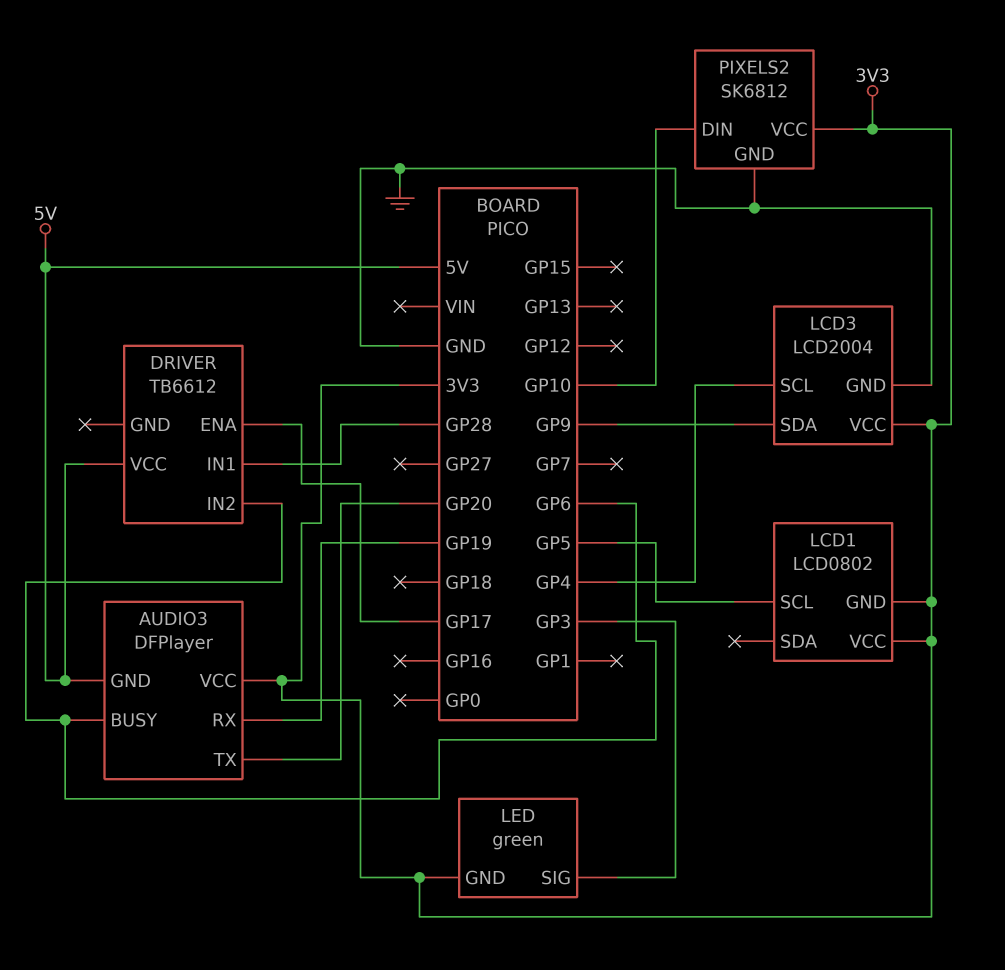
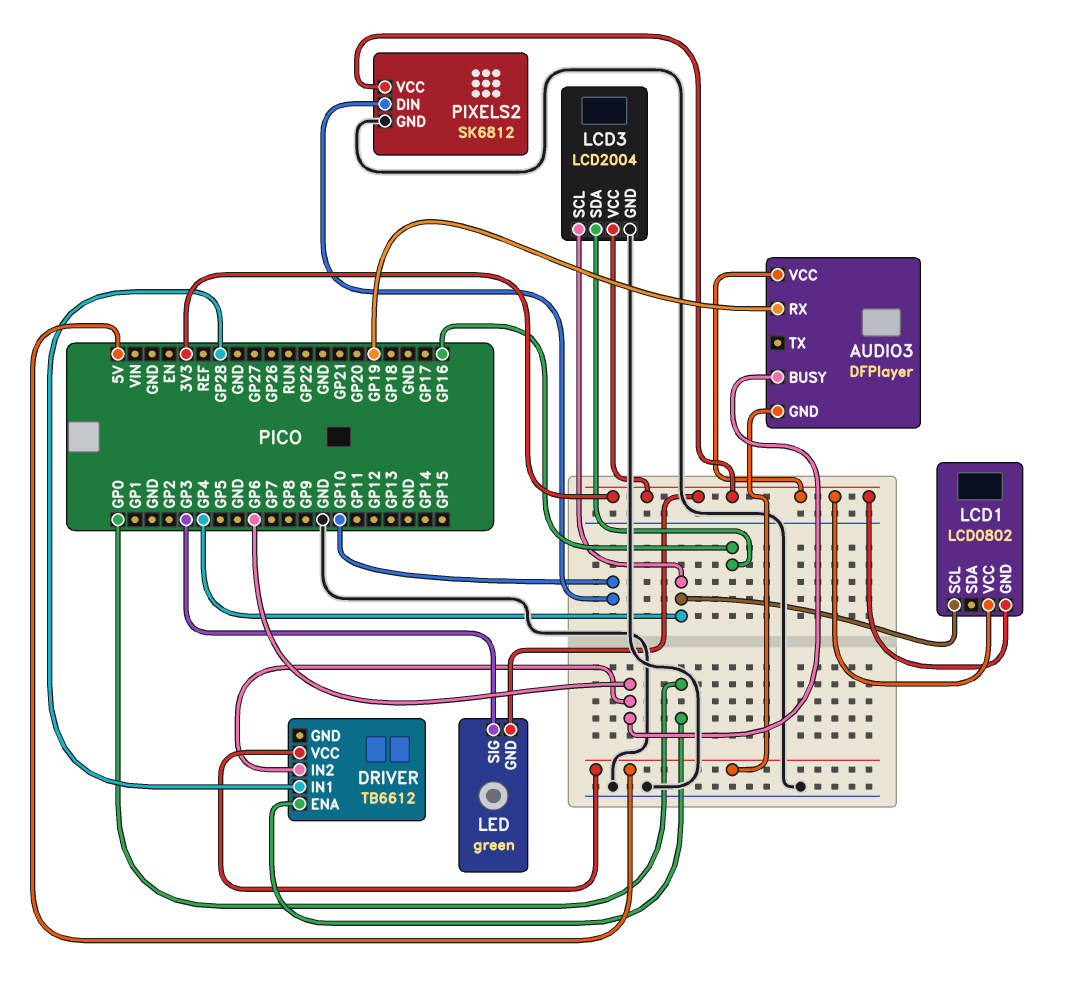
AUDIO3 pin TX: GP20 -> none
DRIVER pin ENA: GP17 -> GP0
LCD1 pin SCL: GP5 -> GP4
LCD3 pin SDA: GP9 -> GP16

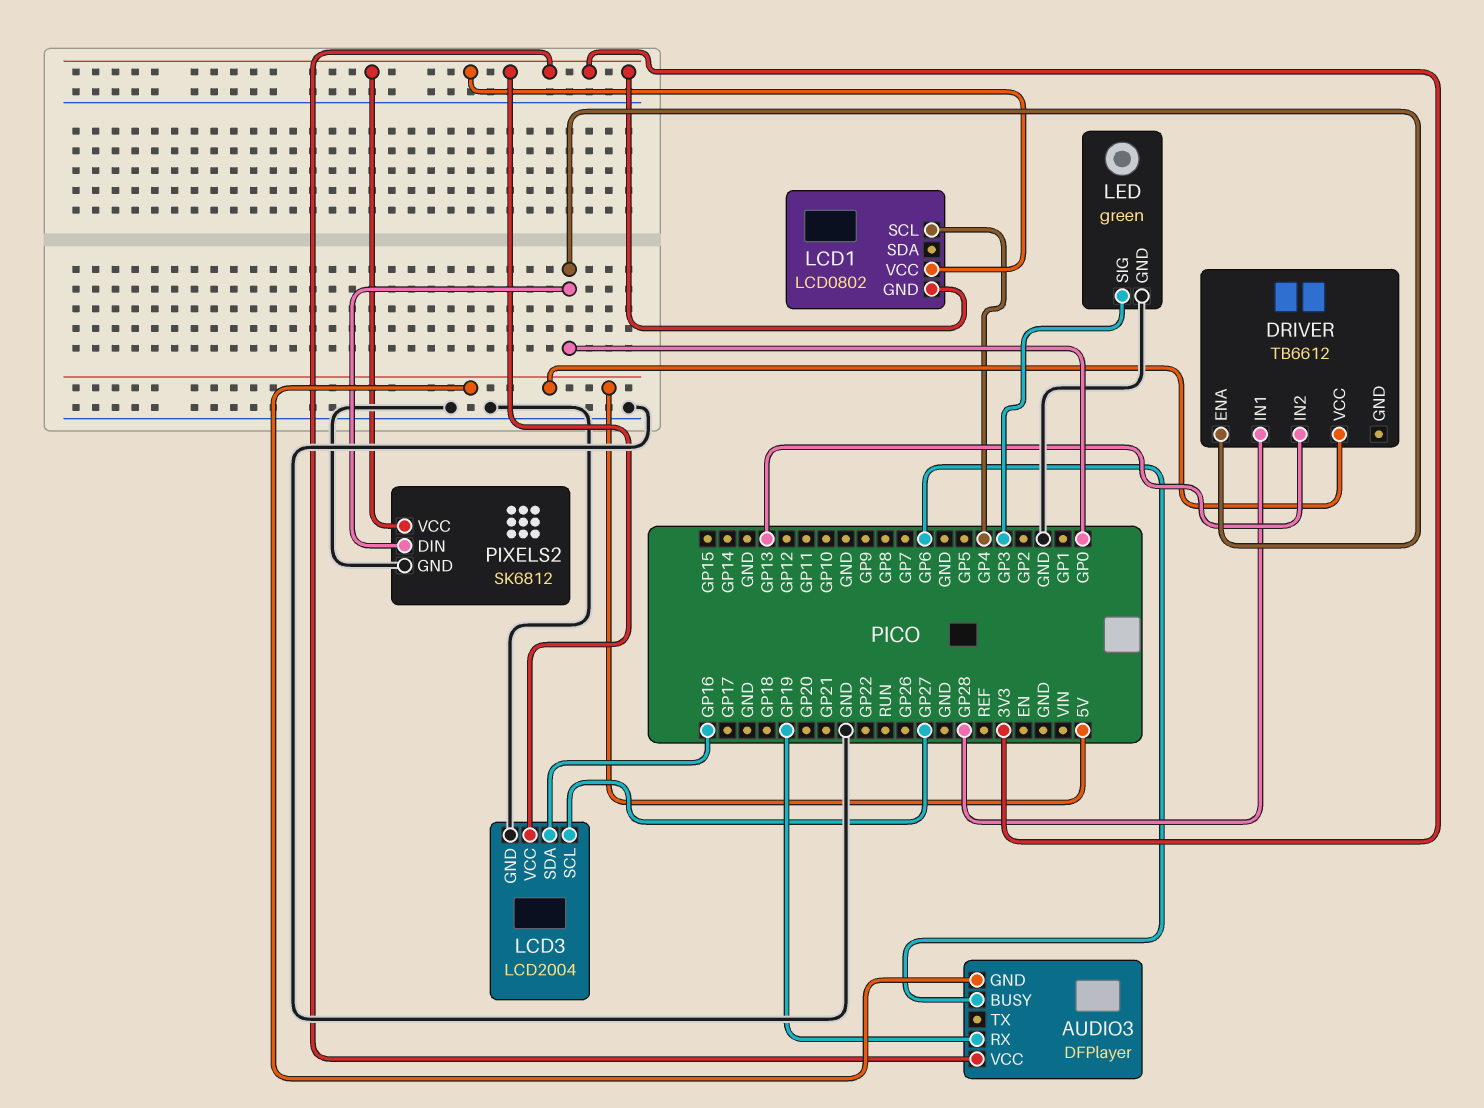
DRIVER pin IN2: GP6 -> GP13
LCD3 pin SCL: GP4 -> GP27
LED pin GND: 3V3 -> GND
PIXELS2 pin DIN: GP10 -> GP0

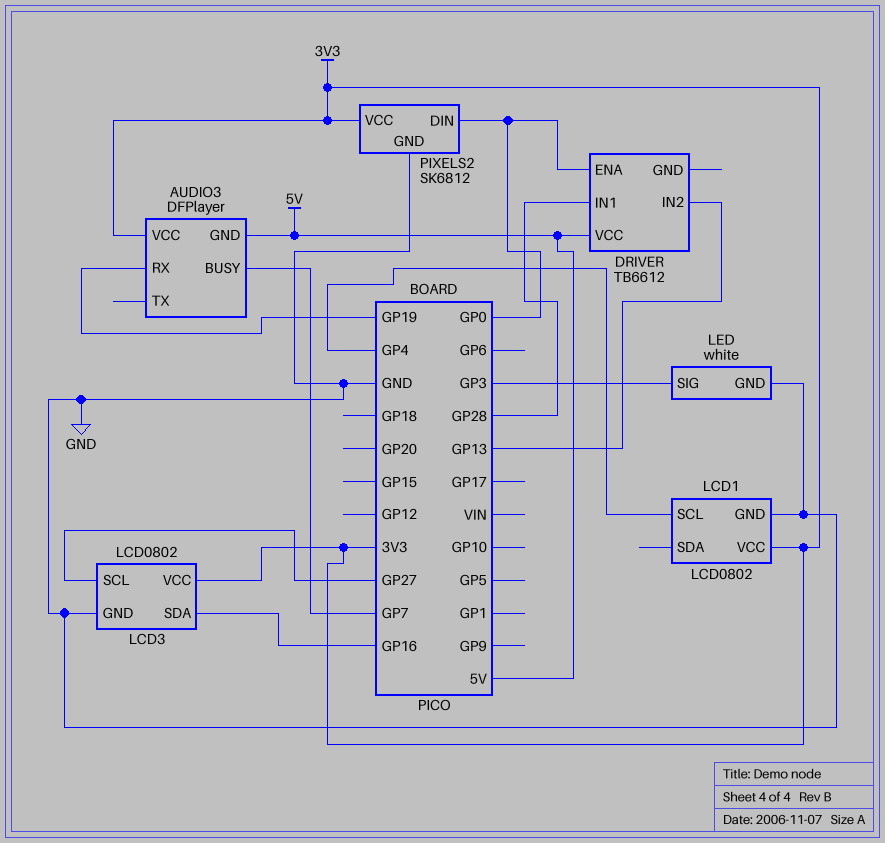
AUDIO3 pin BUSY: GP6 -> GP7
LCD1 pin GND: 3V3 -> GND
LCD3: LCD2004 -> LCD0802
LED: green -> white

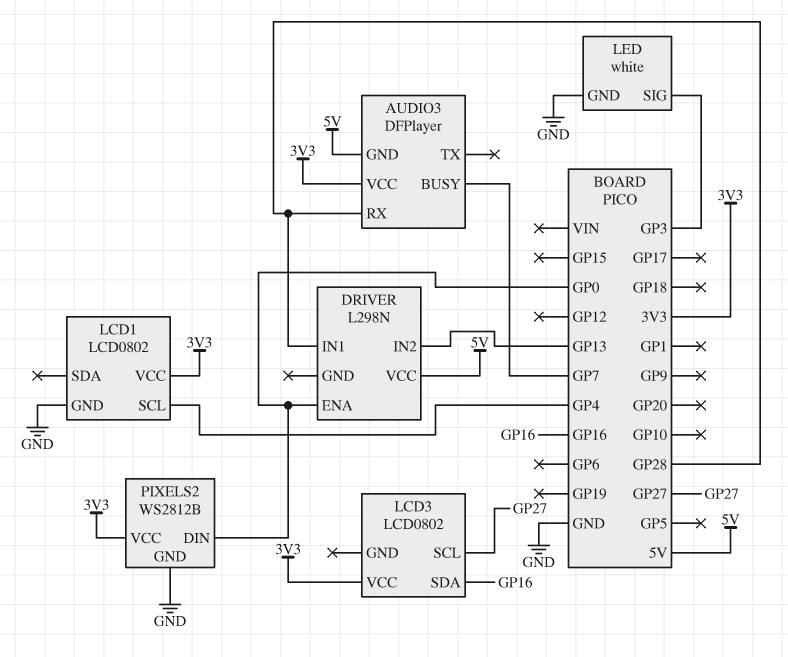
AUDIO3 pin RX: GP19 -> GP28
DRIVER: TB6612 -> L298N
LCD3 pin GND: GND -> none
PIXELS2: SK6812 -> WS2812B

